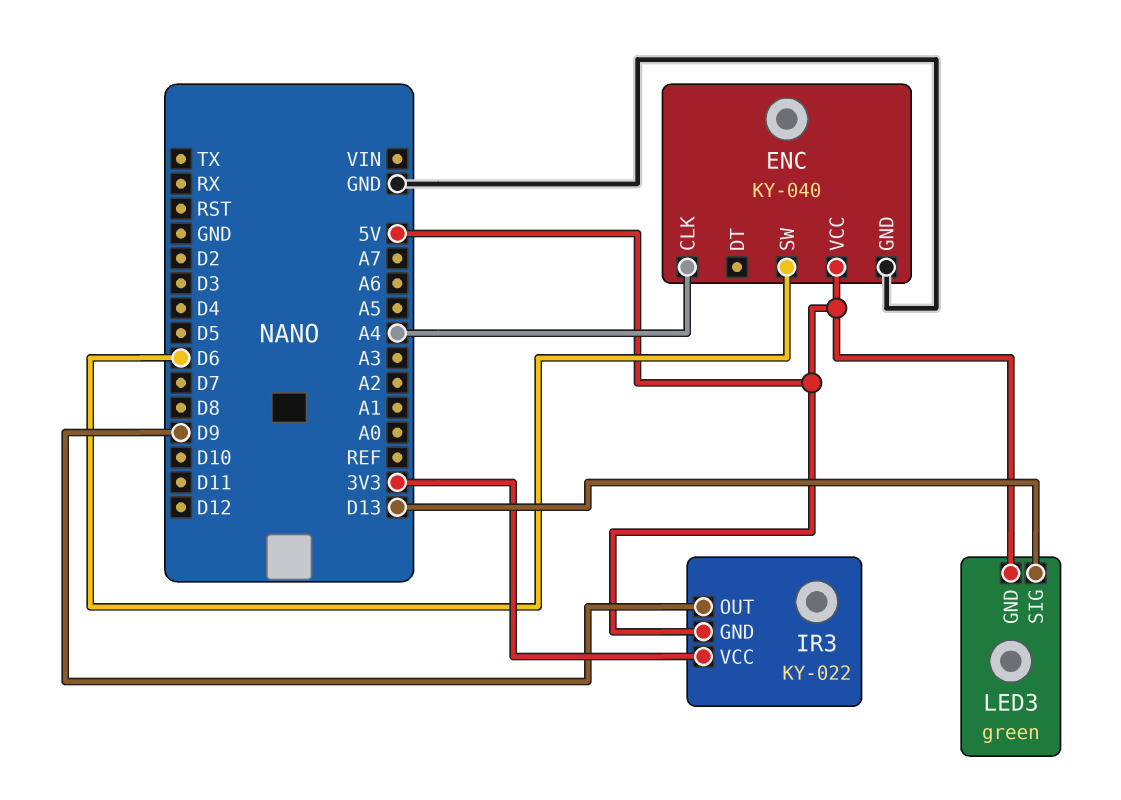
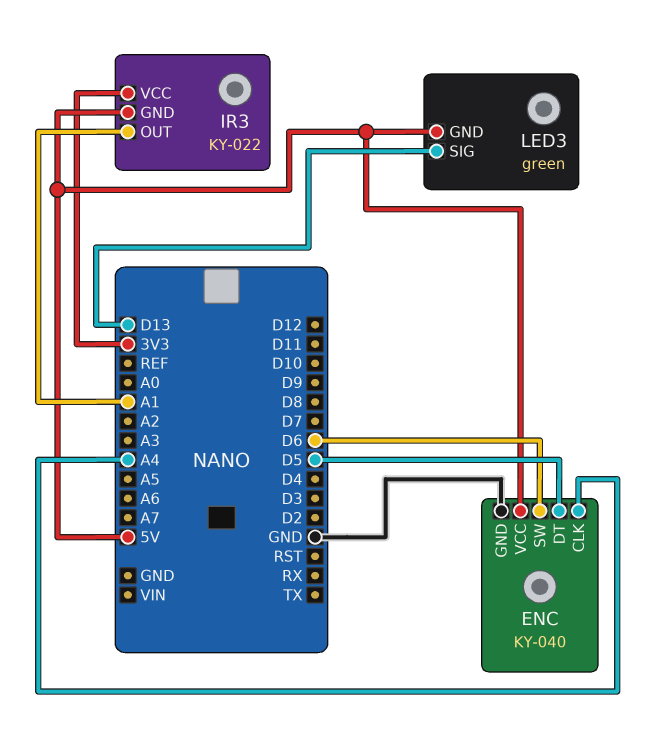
ENC pin DT: none -> D5
IR3 pin OUT: D9 -> A1

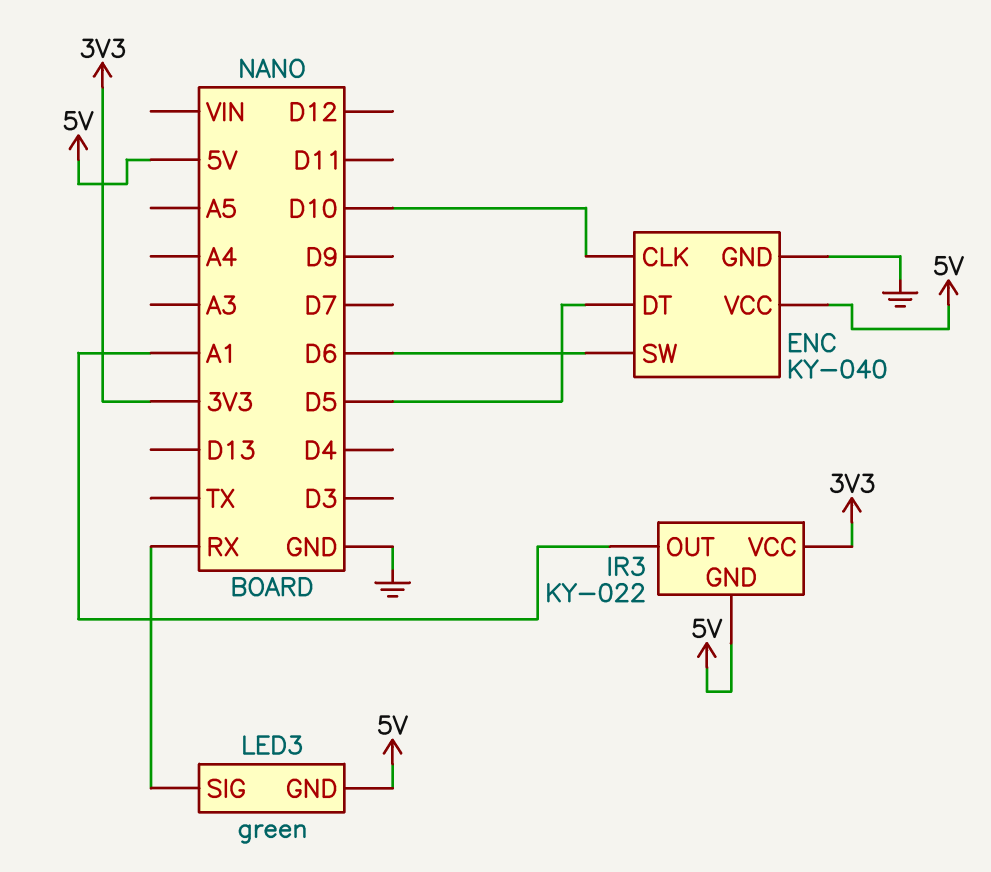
ENC pin CLK: A4 -> D10
LED3 pin SIG: D13 -> RX

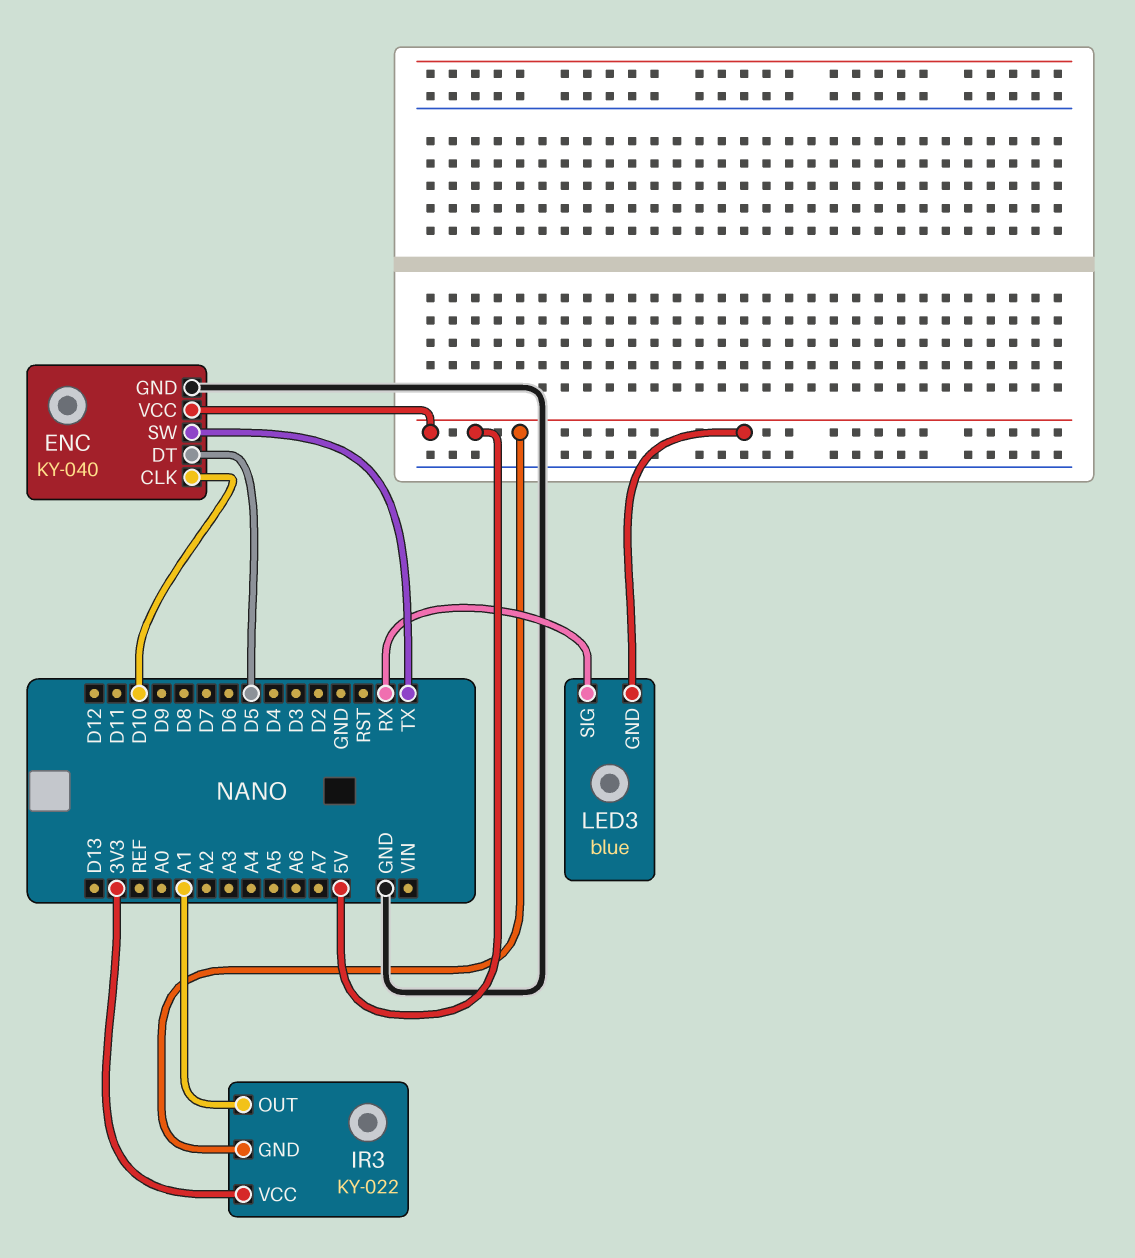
ENC pin SW: D6 -> TX
LED3: green -> blue

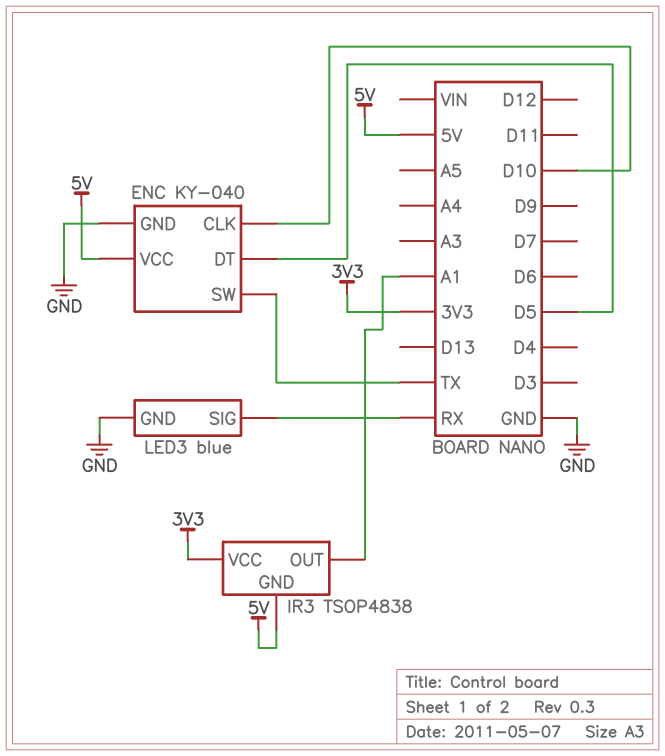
IR3: KY-022 -> TSOP4838
LED3 pin GND: 5V -> GND

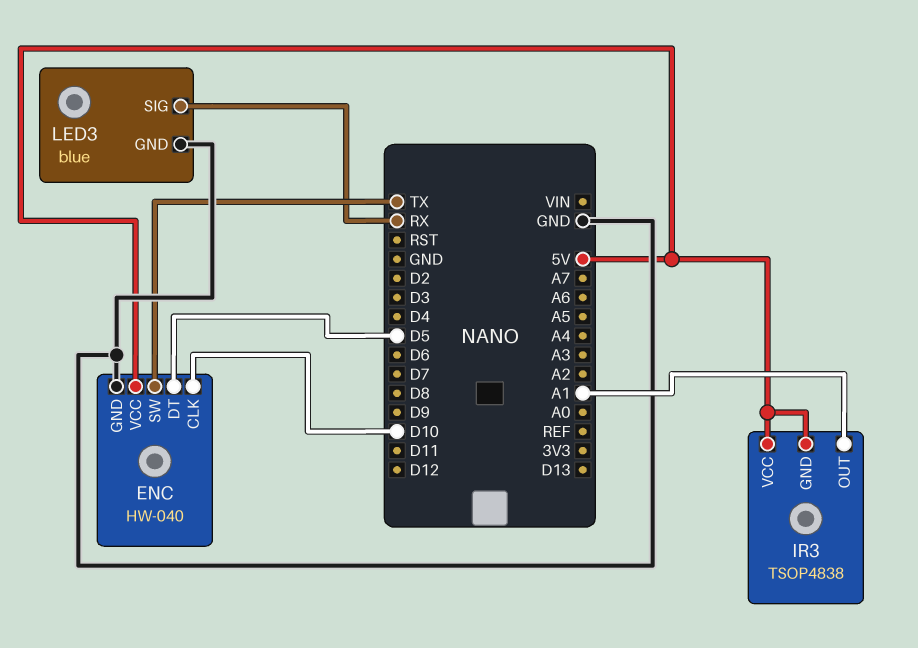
ENC: KY-040 -> HW-040
IR3 pin VCC: 3V3 -> 5V

